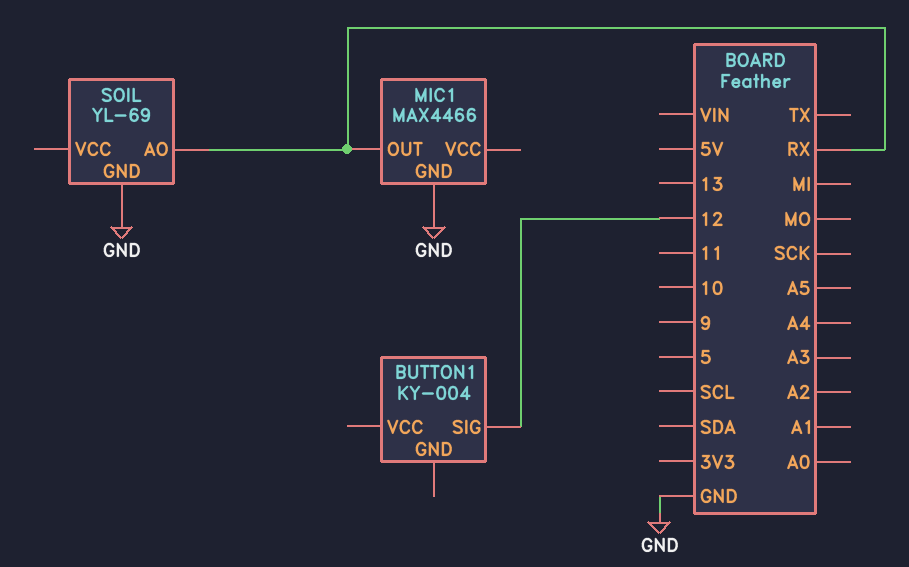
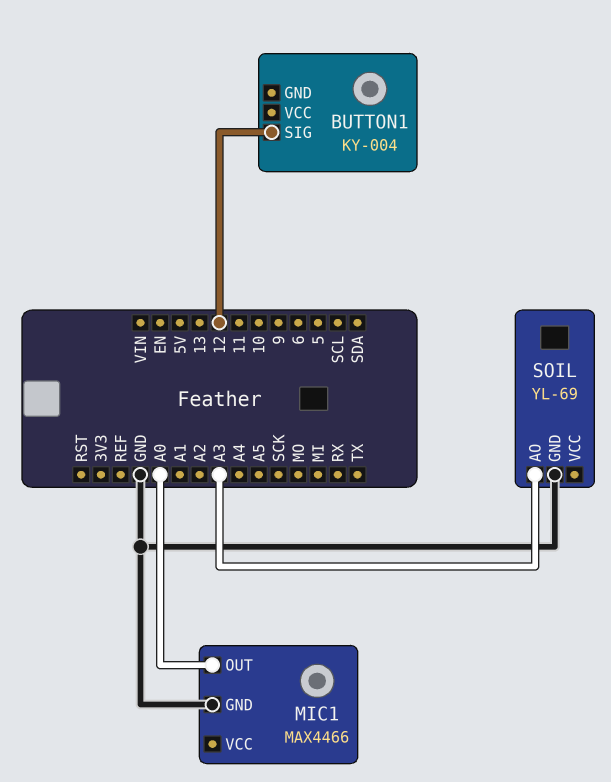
MIC1 pin OUT: RX -> A0
SOIL pin AO: RX -> A3

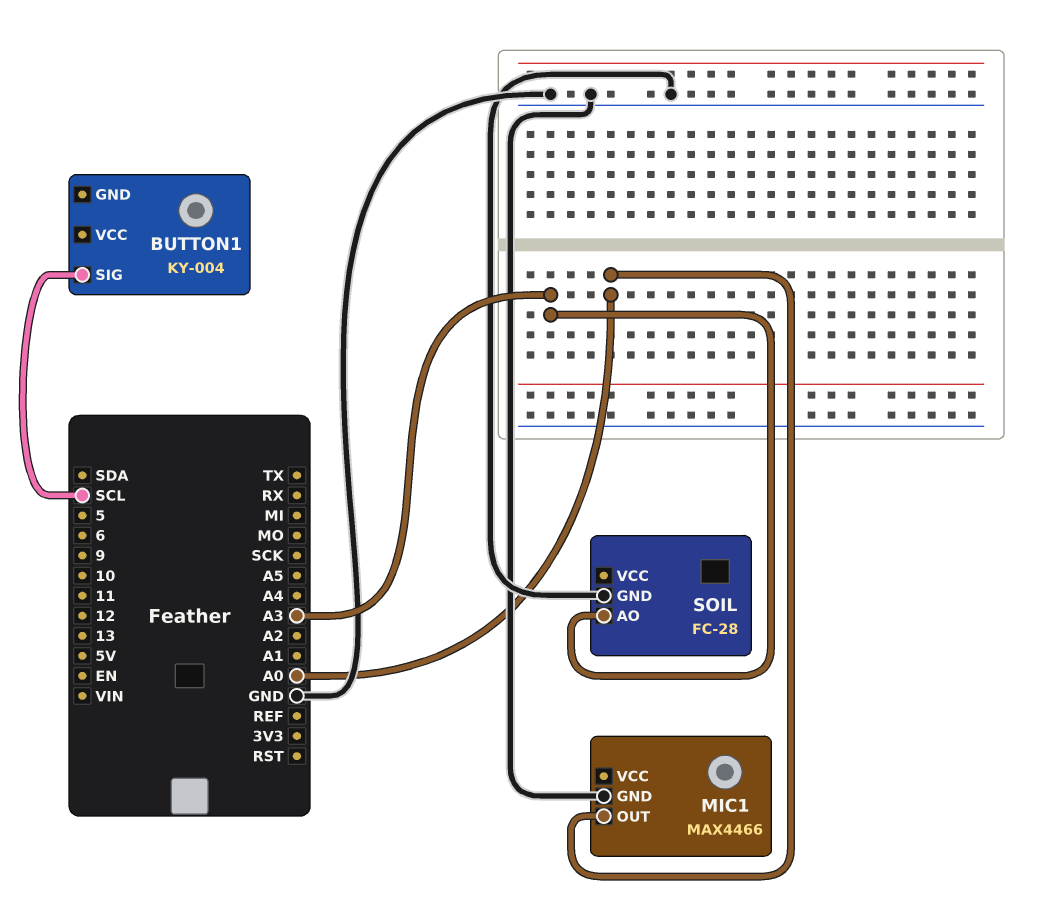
BUTTON1 pin SIG: 12 -> SCL
SOIL: YL-69 -> FC-28

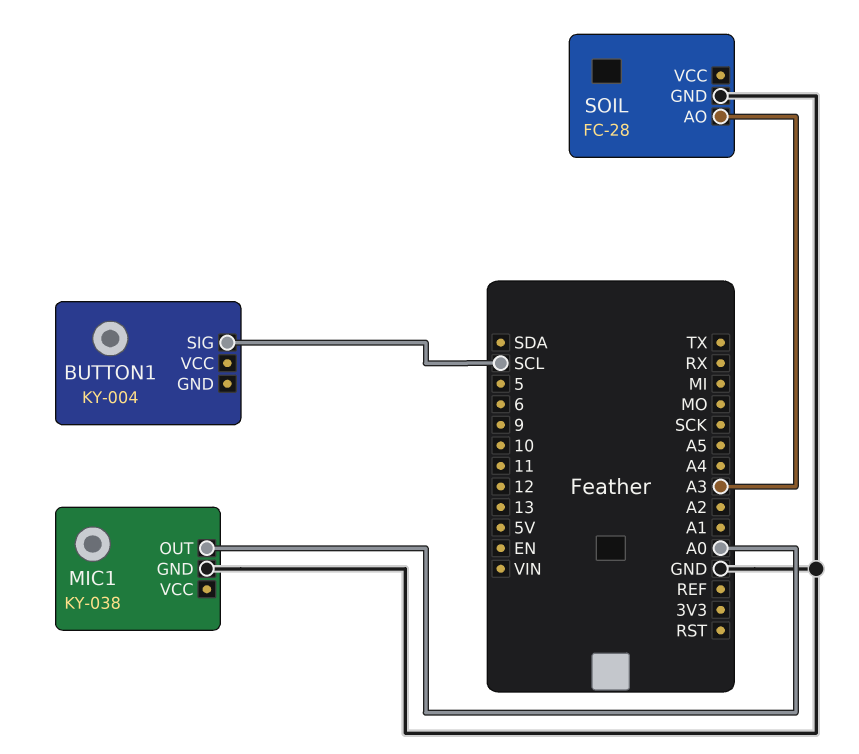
MIC1: MAX4466 -> KY-038

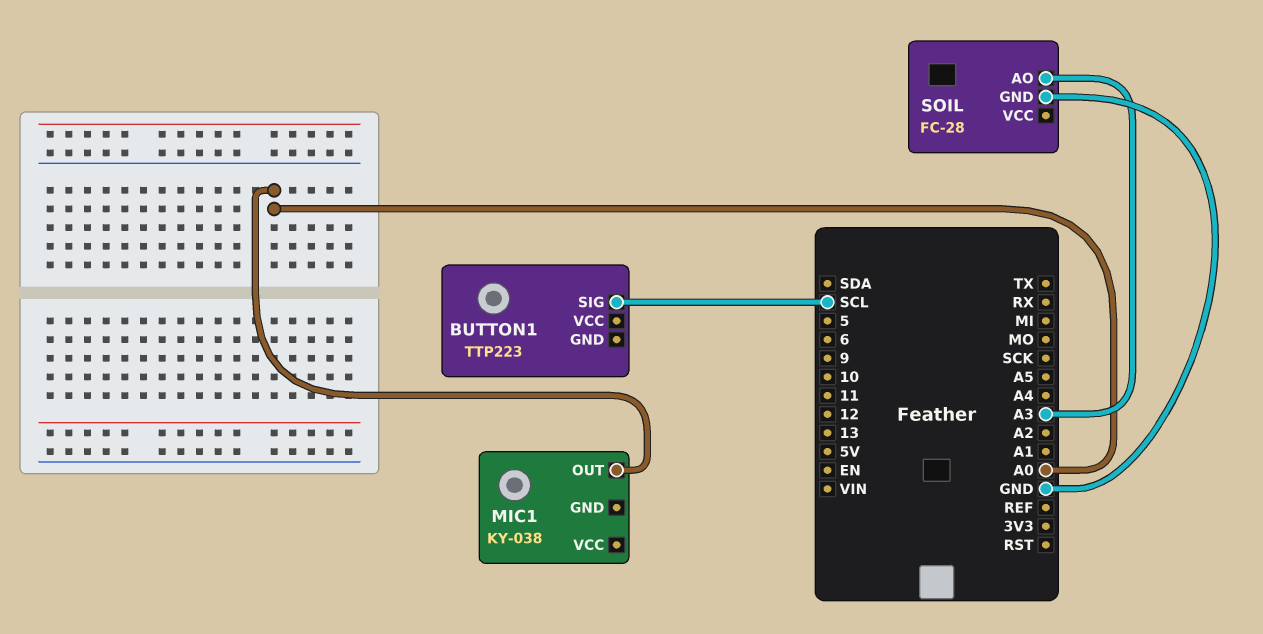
BUTTON1: KY-004 -> TTP223
MIC1 pin GND: GND -> none

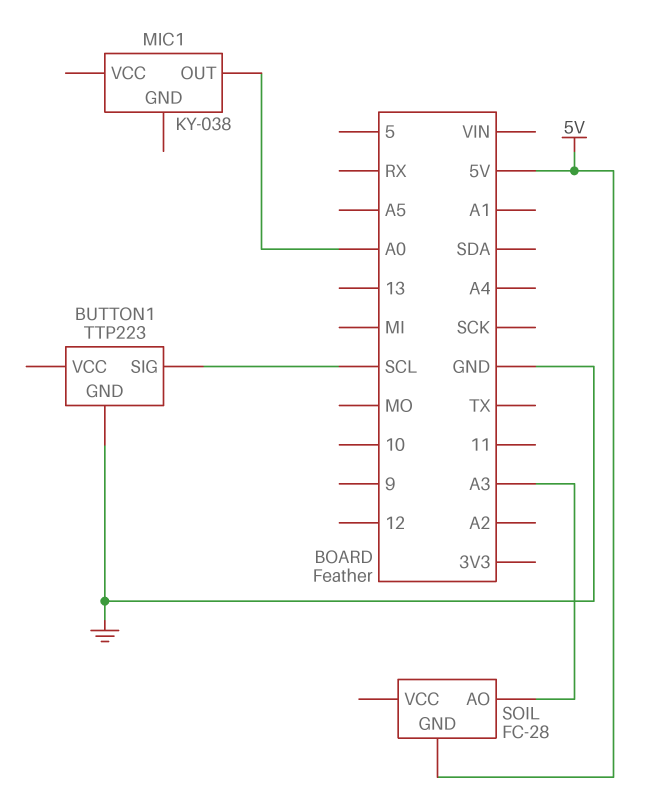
BUTTON1 pin GND: none -> GND
SOIL pin GND: GND -> 5V

